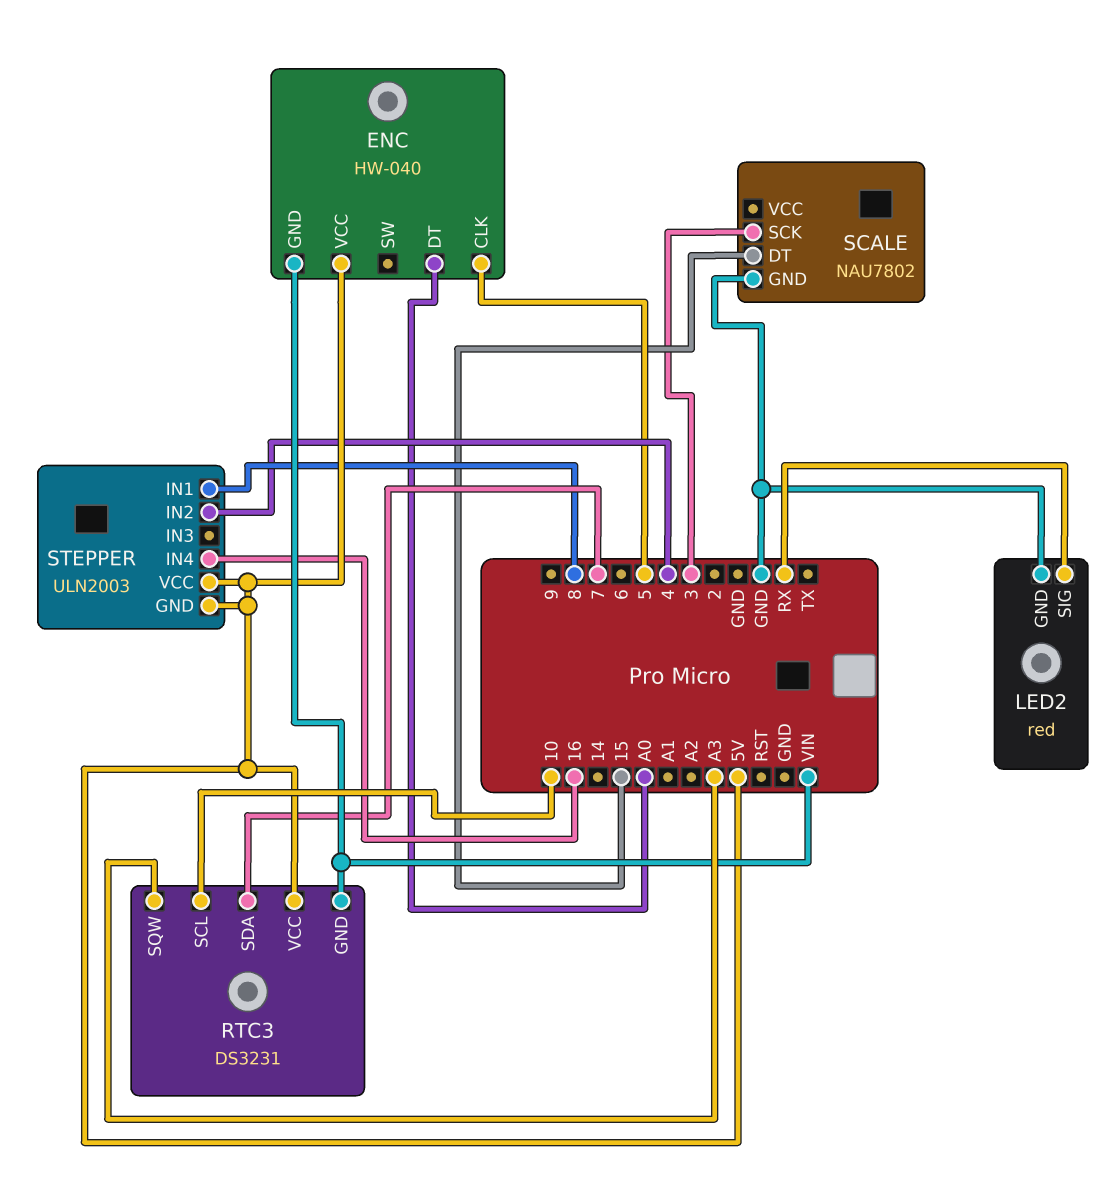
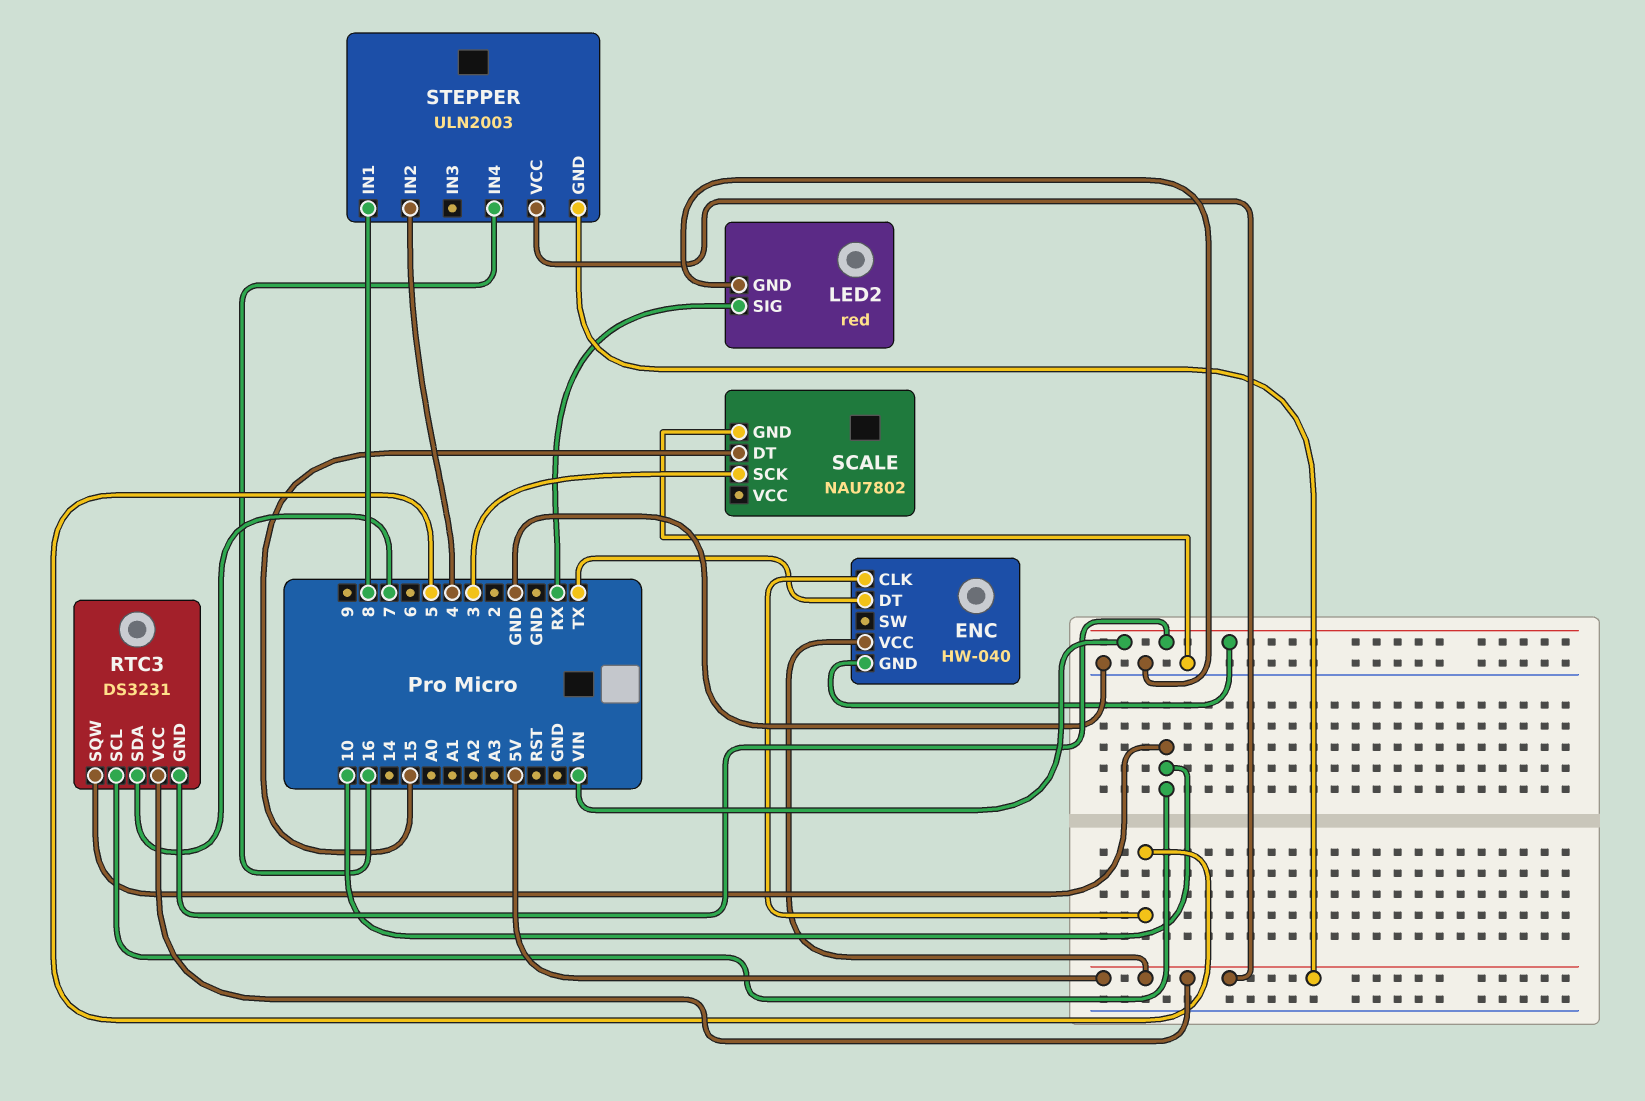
ENC pin DT: A0 -> TX
RTC3 pin SQW: A3 -> 10

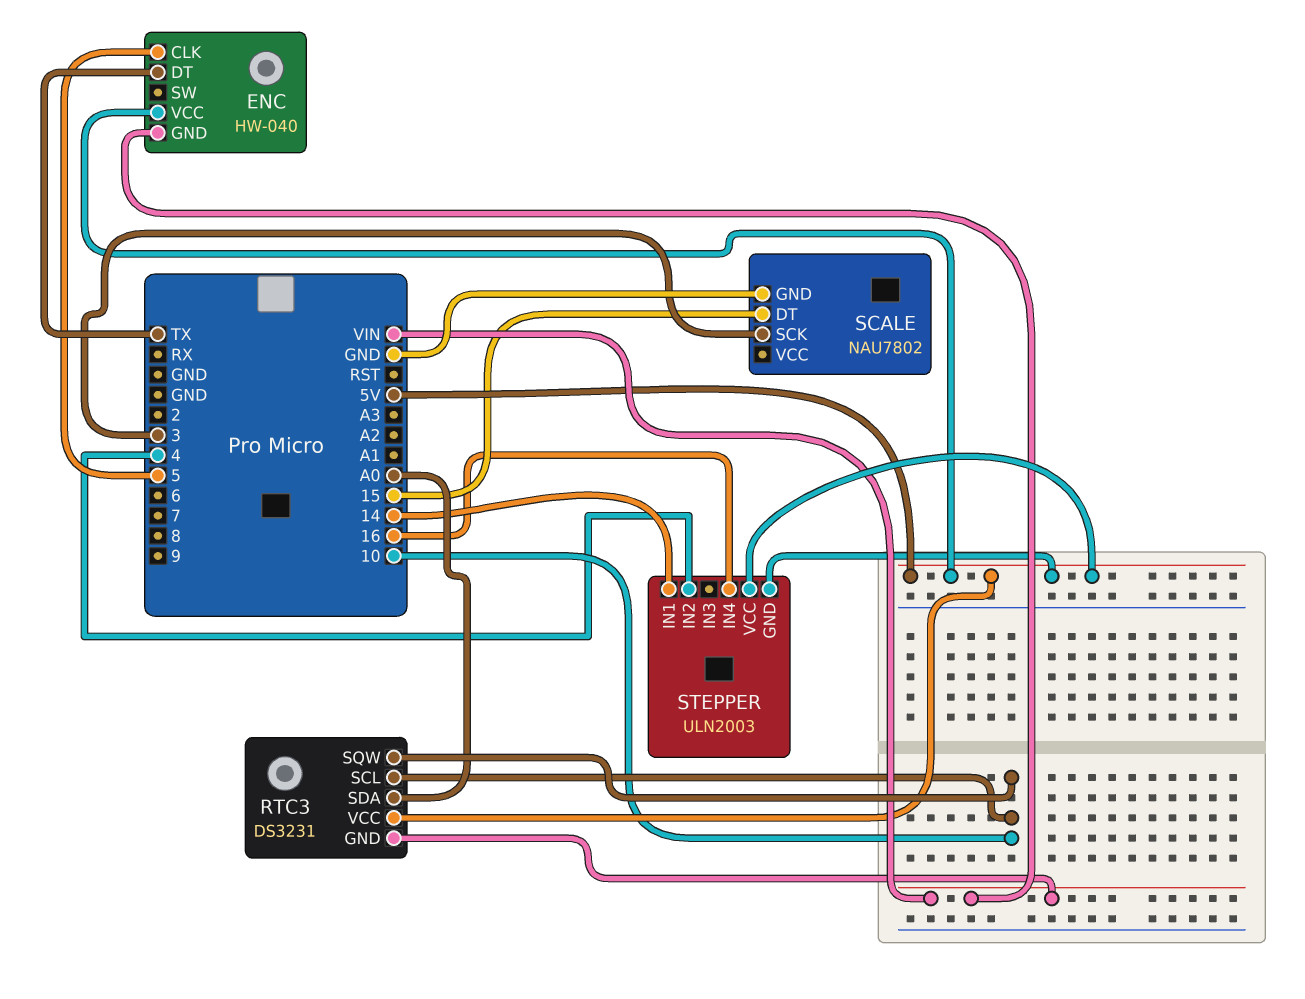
LED2: red -> none
LED2 pin GND: GND -> none
LED2 pin SIG: RX -> none
RTC3 pin SDA: 7 -> A0
STEPPER pin IN1: 8 -> 14

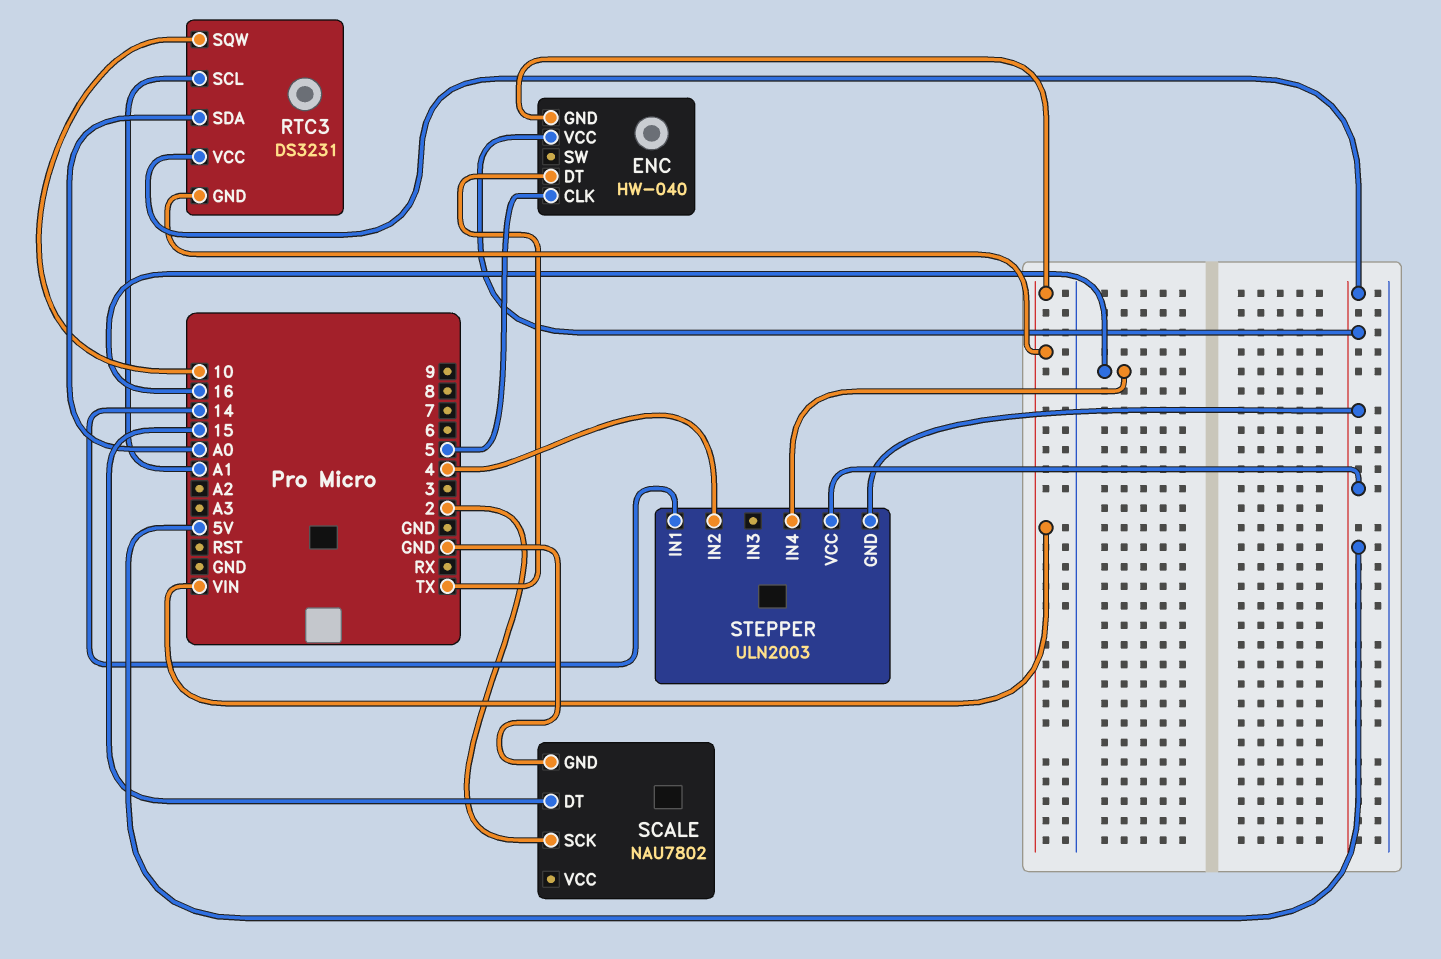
RTC3 pin SCL: 10 -> A1
SCALE pin SCK: 3 -> 2

